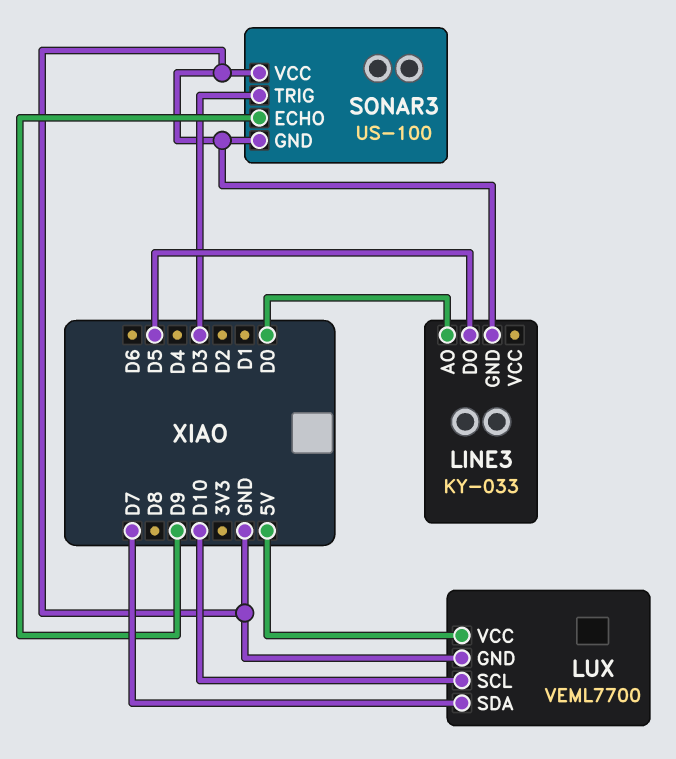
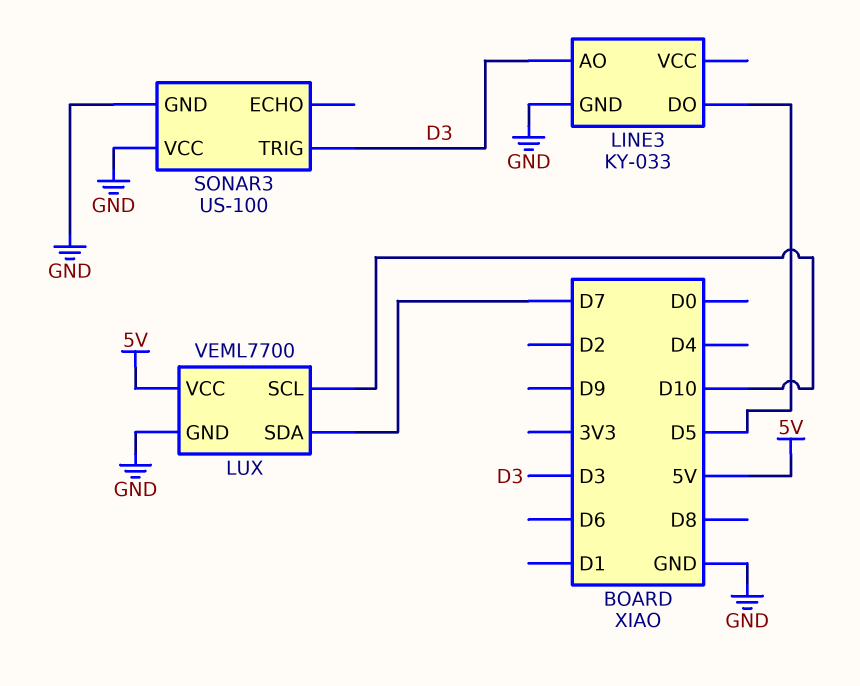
LINE3 pin AO: D0 -> D3
SONAR3 pin ECHO: D9 -> none

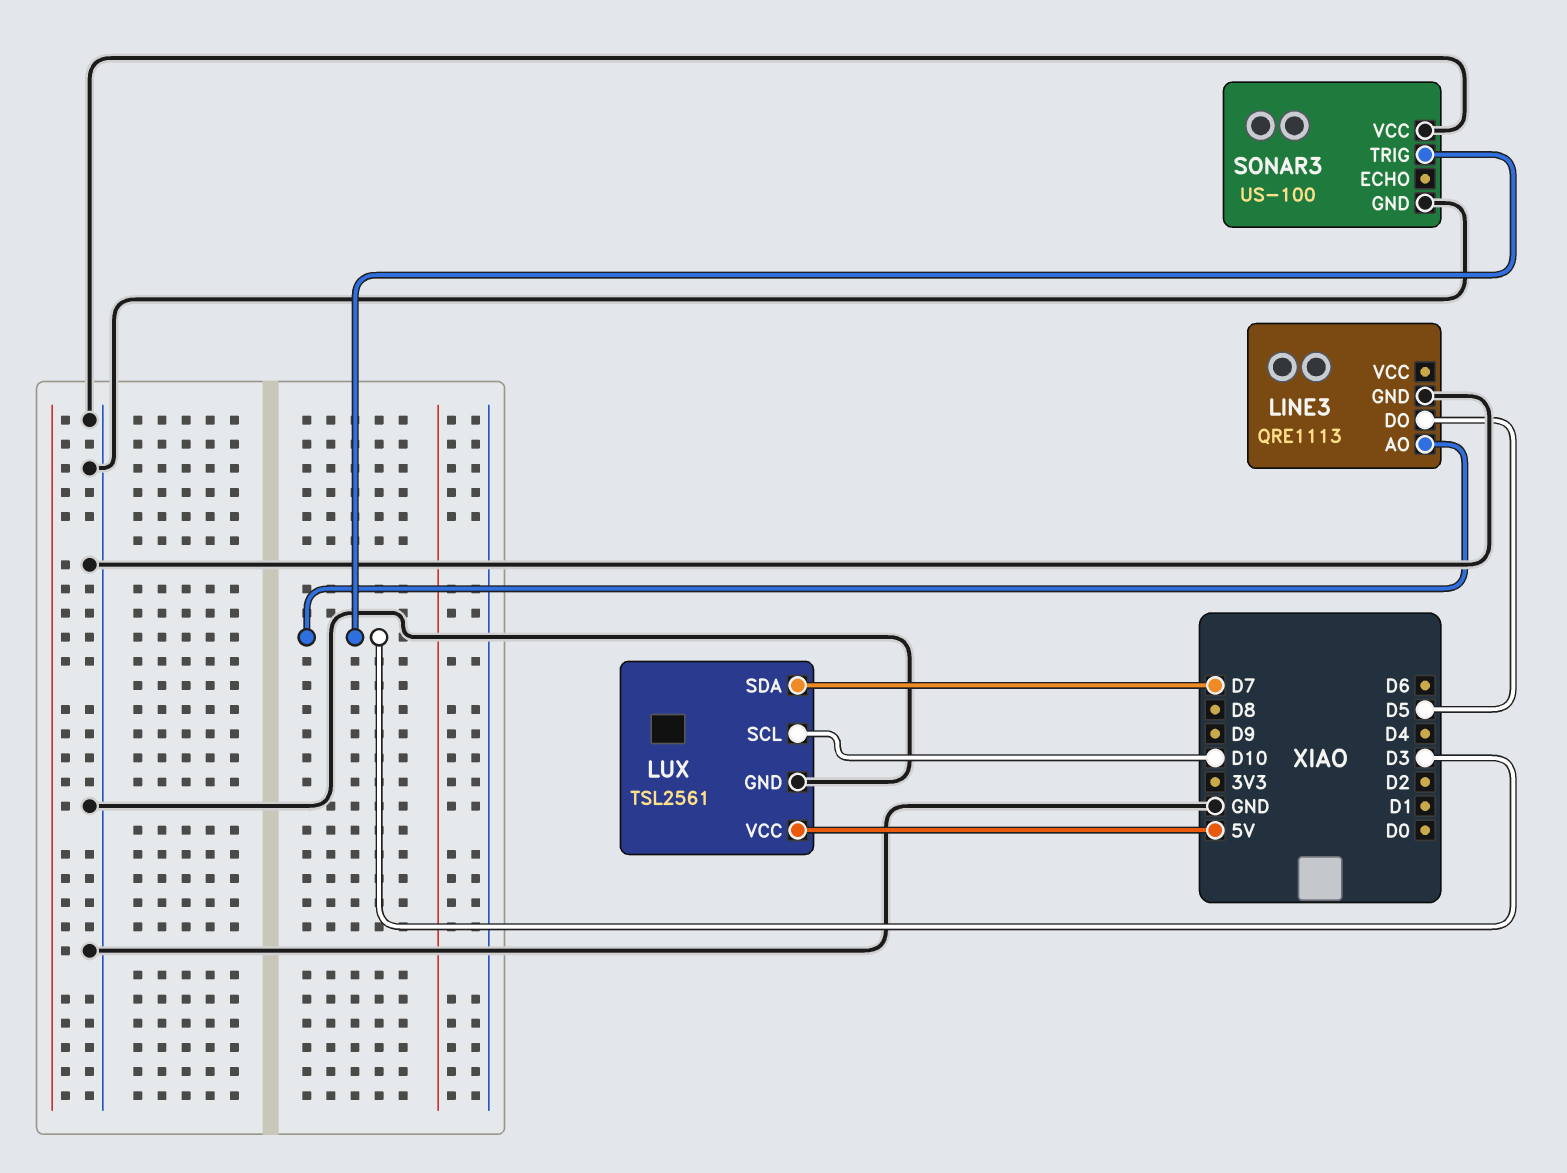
LINE3: KY-033 -> QRE1113
LUX: VEML7700 -> TSL2561

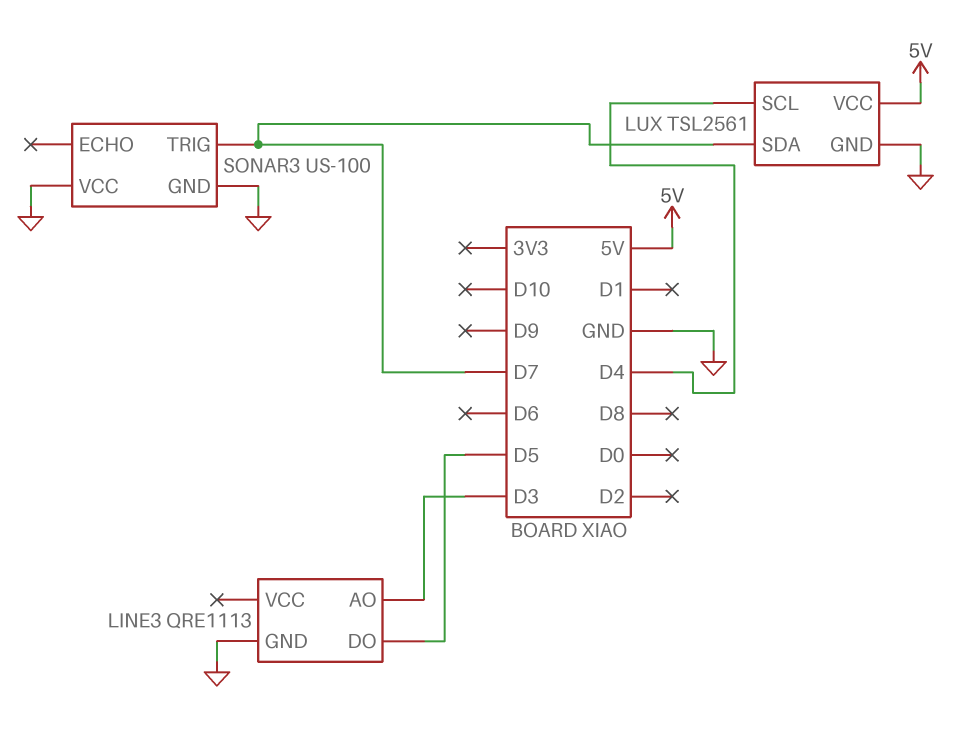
LUX pin SCL: D10 -> D4
SONAR3 pin TRIG: D3 -> D7

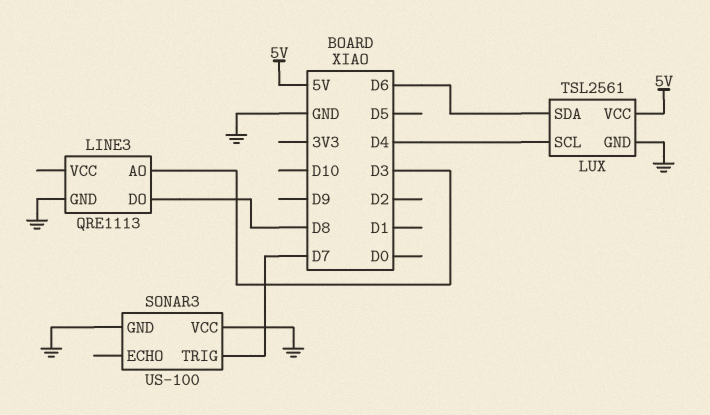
LINE3 pin DO: D5 -> D8
LUX pin SDA: D7 -> D6

